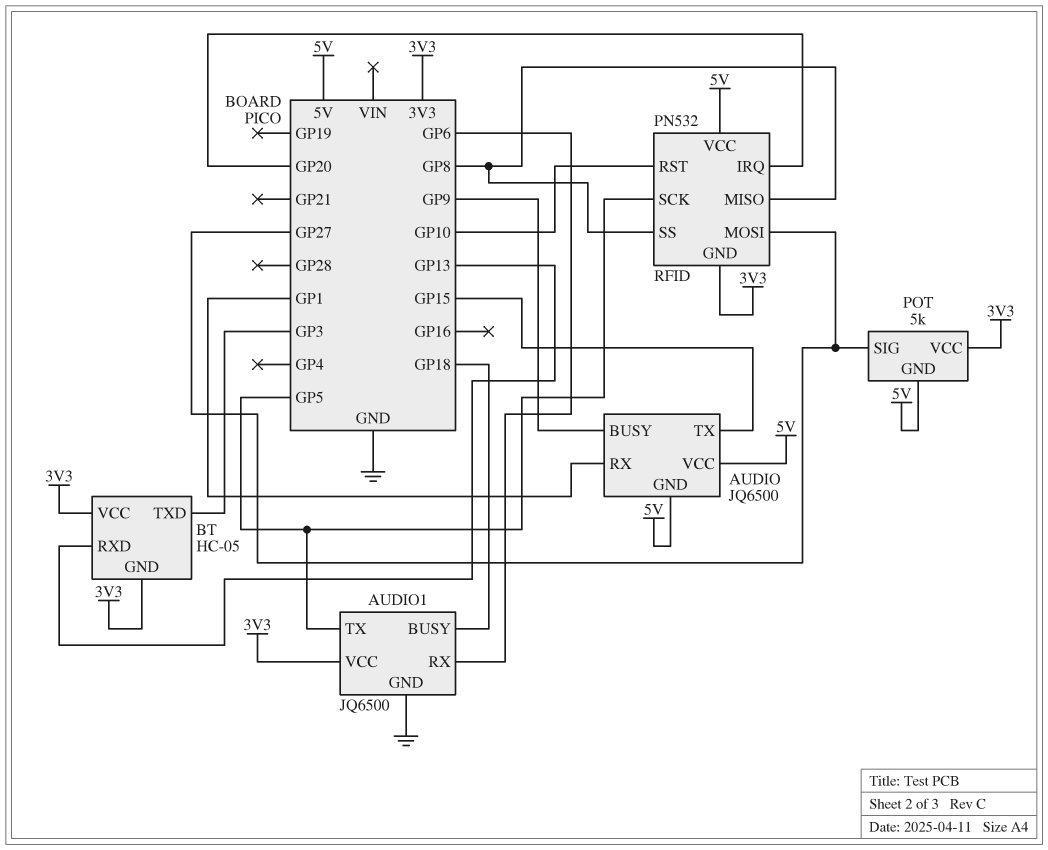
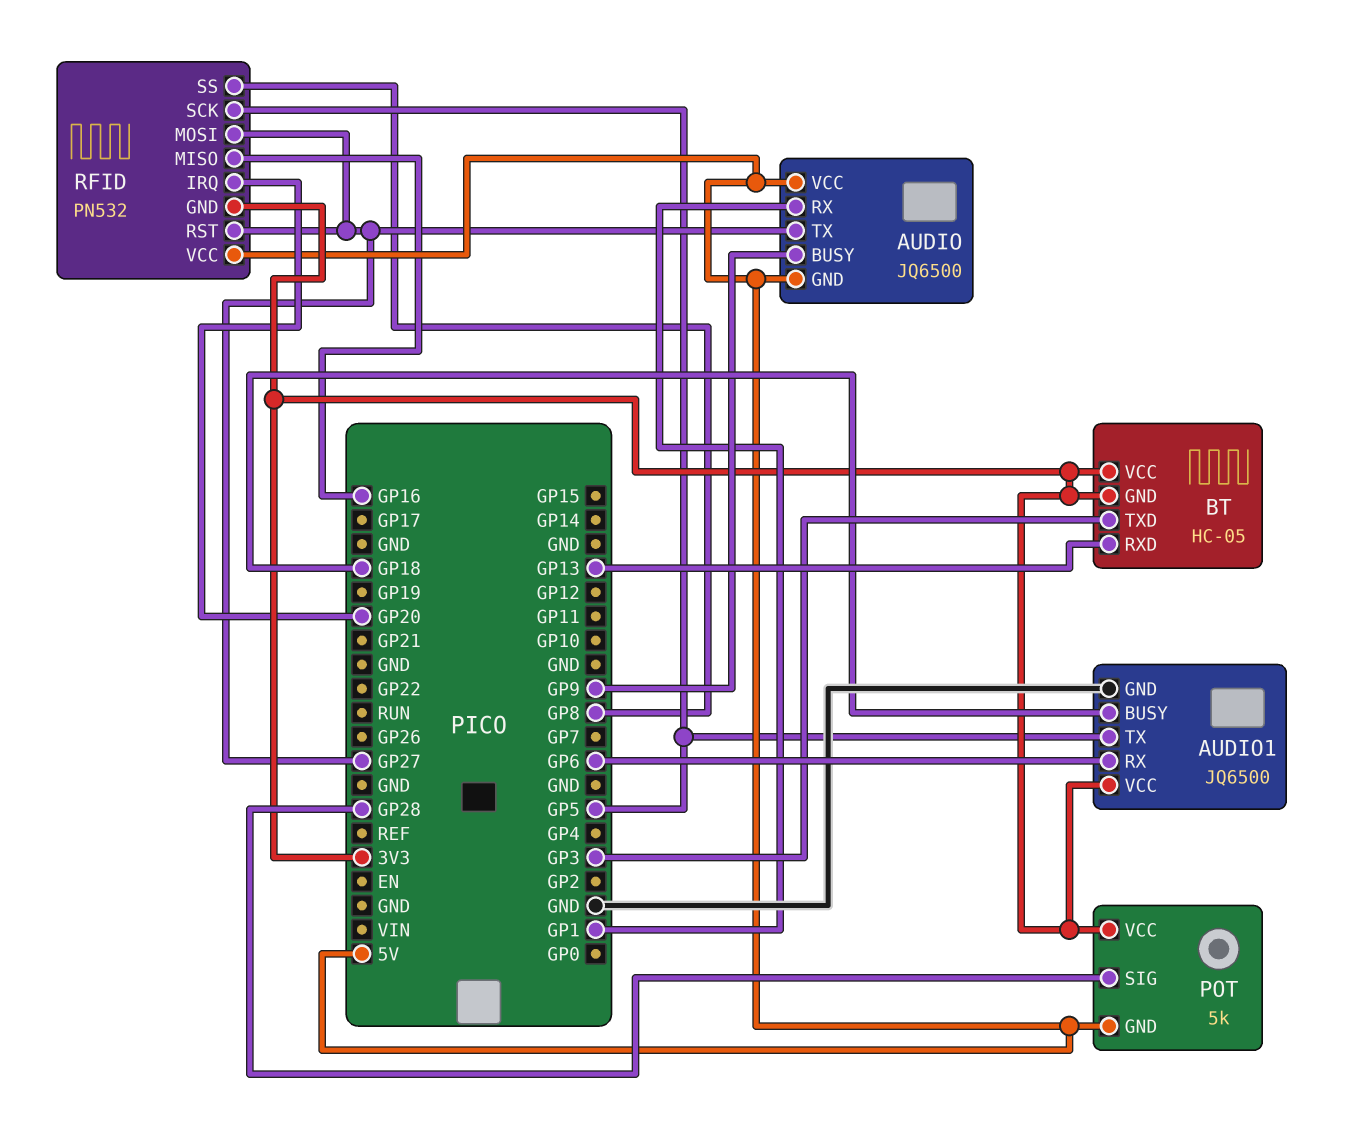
AUDIO pin TX: GP15 -> GP27
POT pin SIG: GP27 -> GP28
RFID pin MISO: GP8 -> GP16
RFID pin RST: GP10 -> GP27

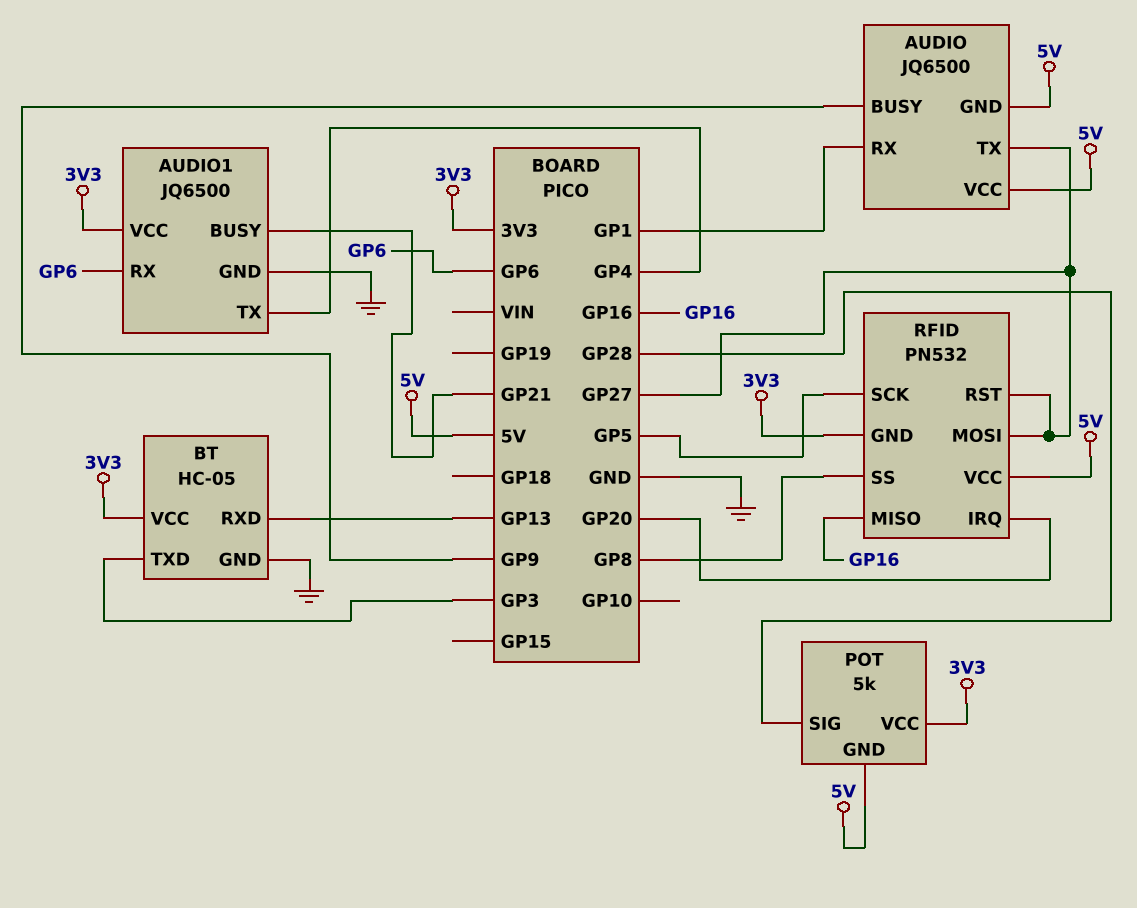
AUDIO1 pin BUSY: GP18 -> GP21
AUDIO1 pin TX: GP5 -> GP4
BT pin GND: 3V3 -> GND

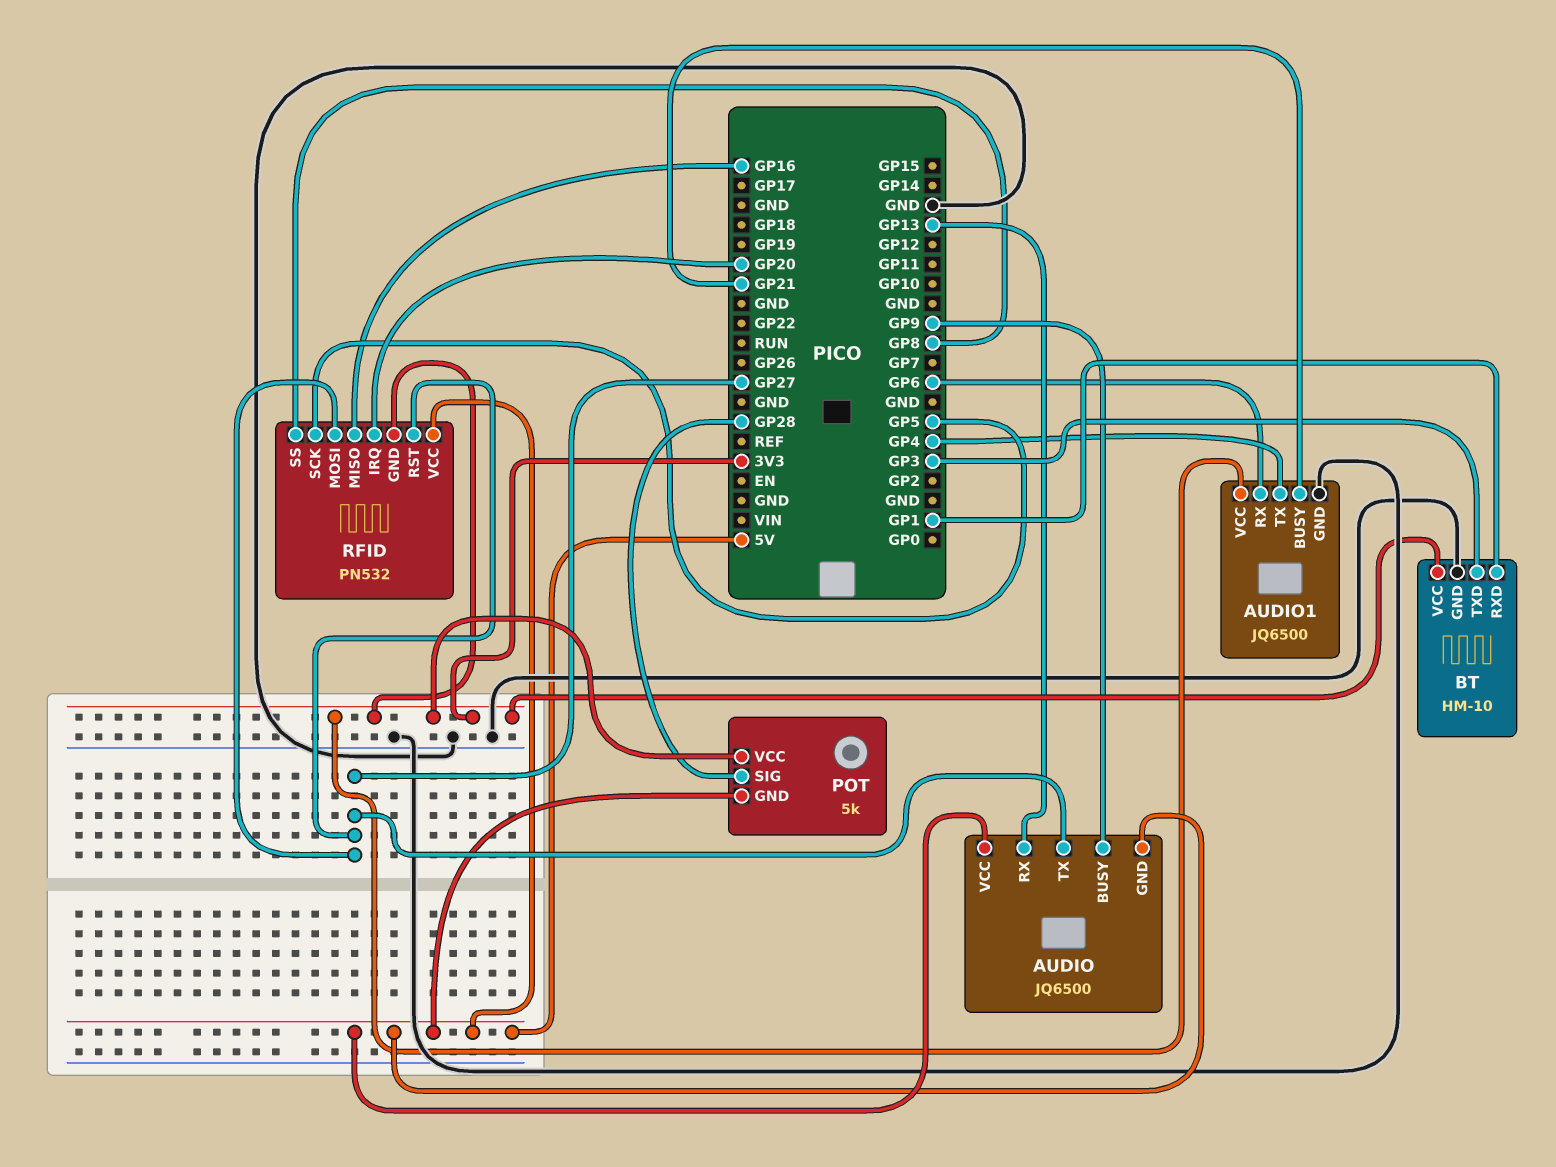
AUDIO pin RX: GP1 -> GP13
BT: HC-05 -> HM-10
BT pin RXD: GP13 -> GP1

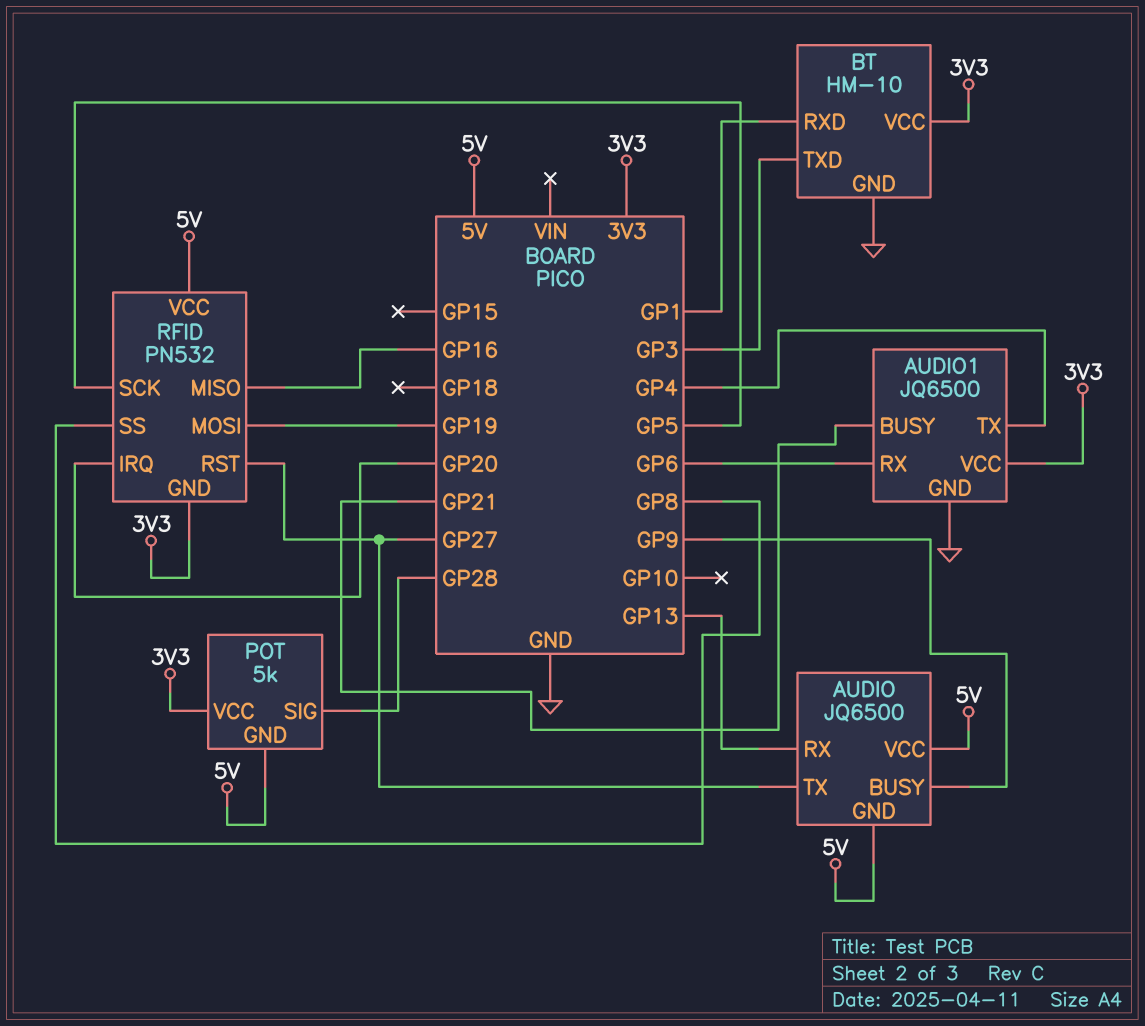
RFID pin MOSI: GP27 -> GP19

